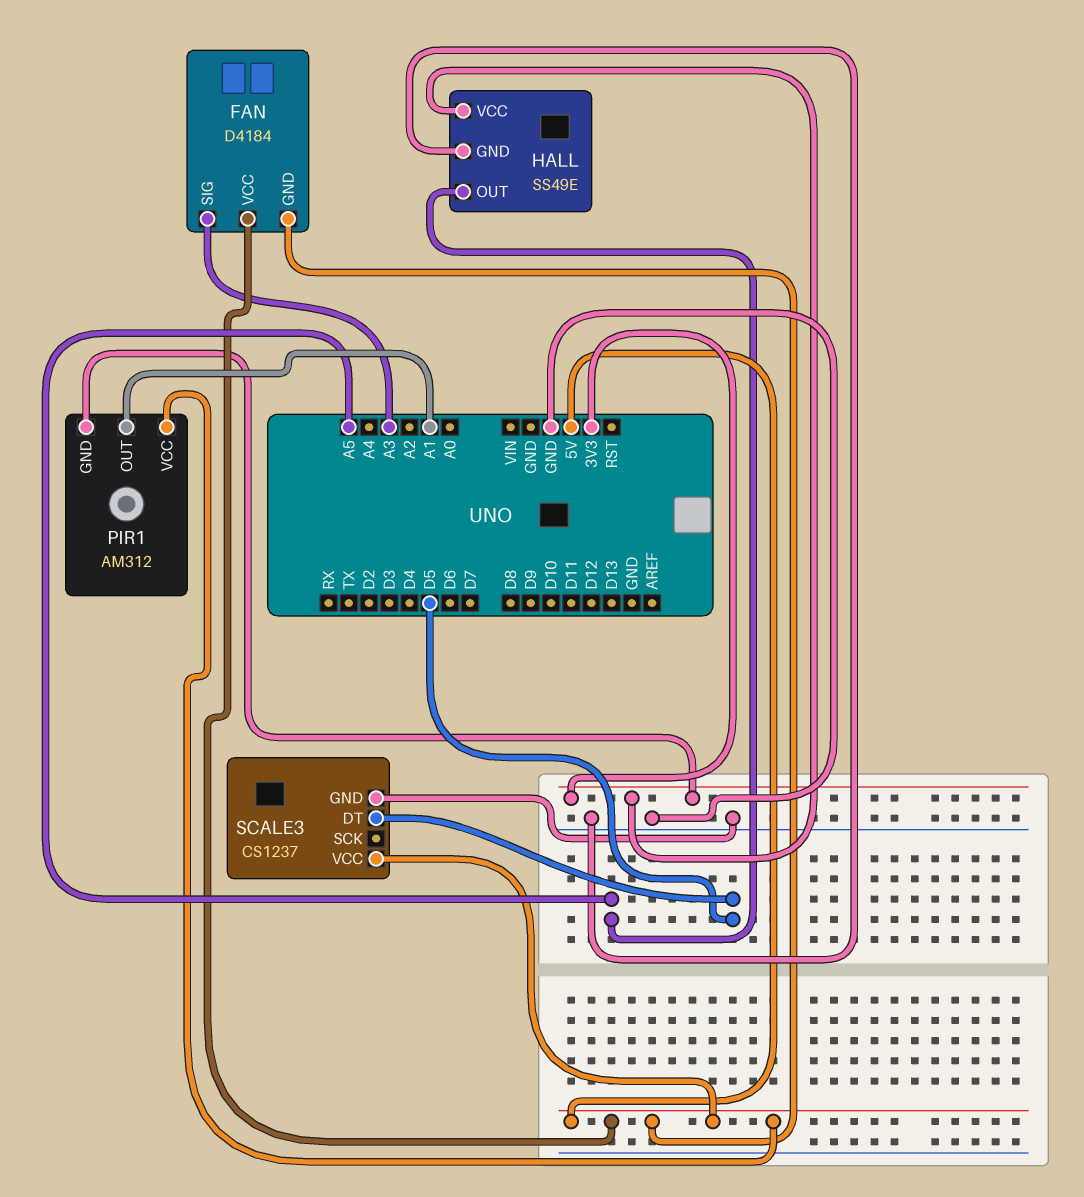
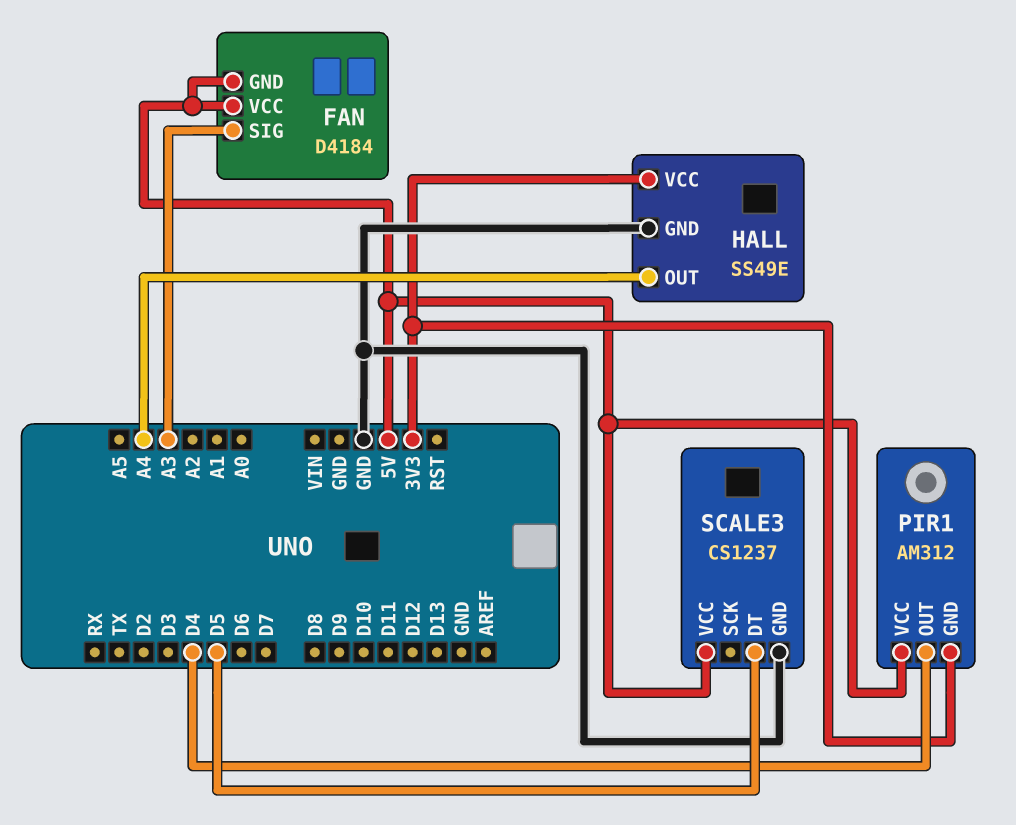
HALL pin OUT: A5 -> A4
PIR1 pin OUT: A1 -> D4

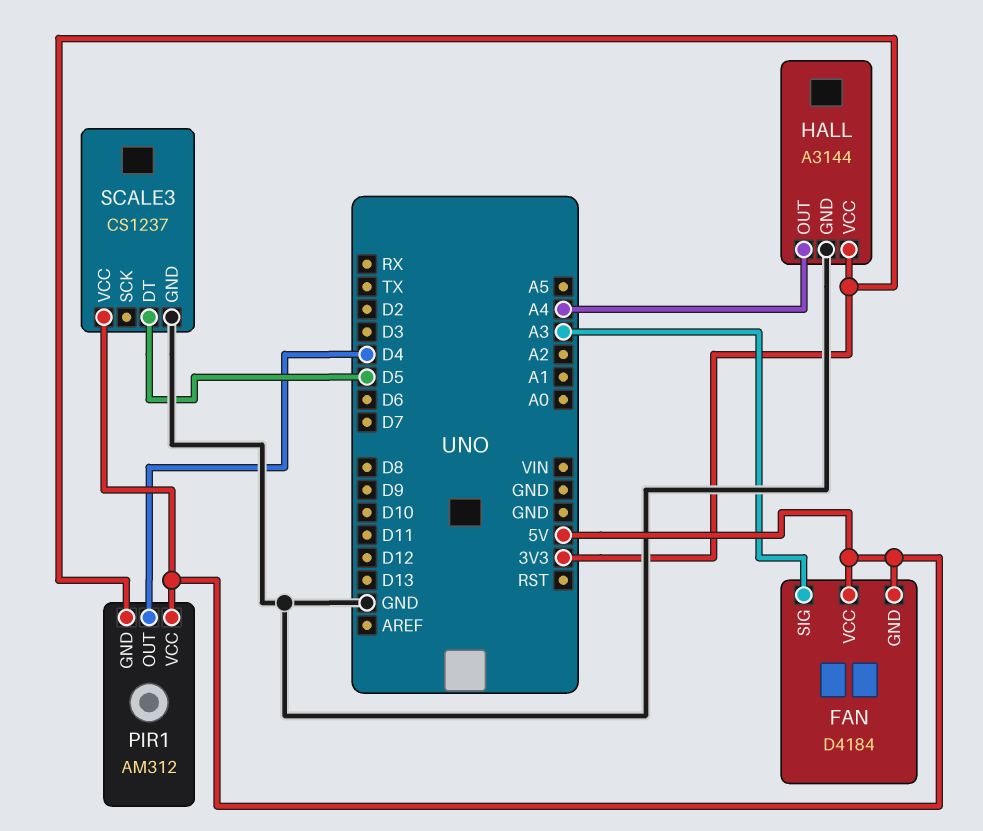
HALL: SS49E -> A3144

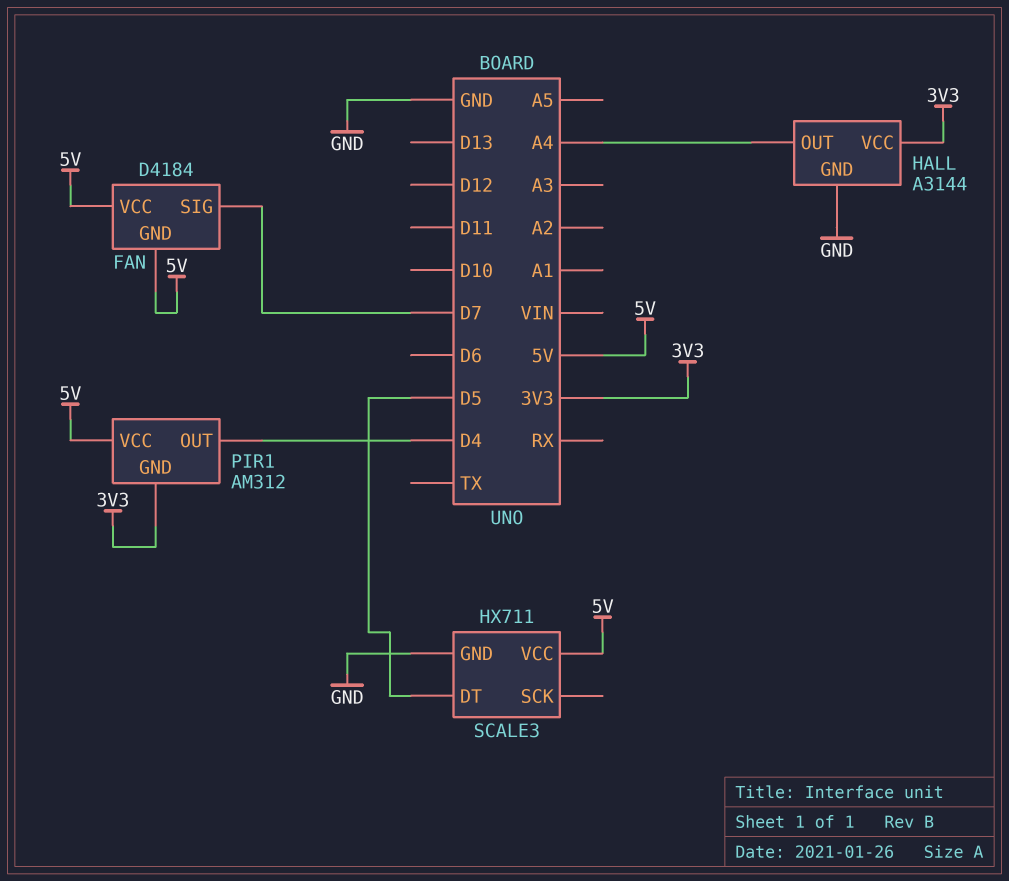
FAN pin SIG: A3 -> D7
SCALE3: CS1237 -> HX711

